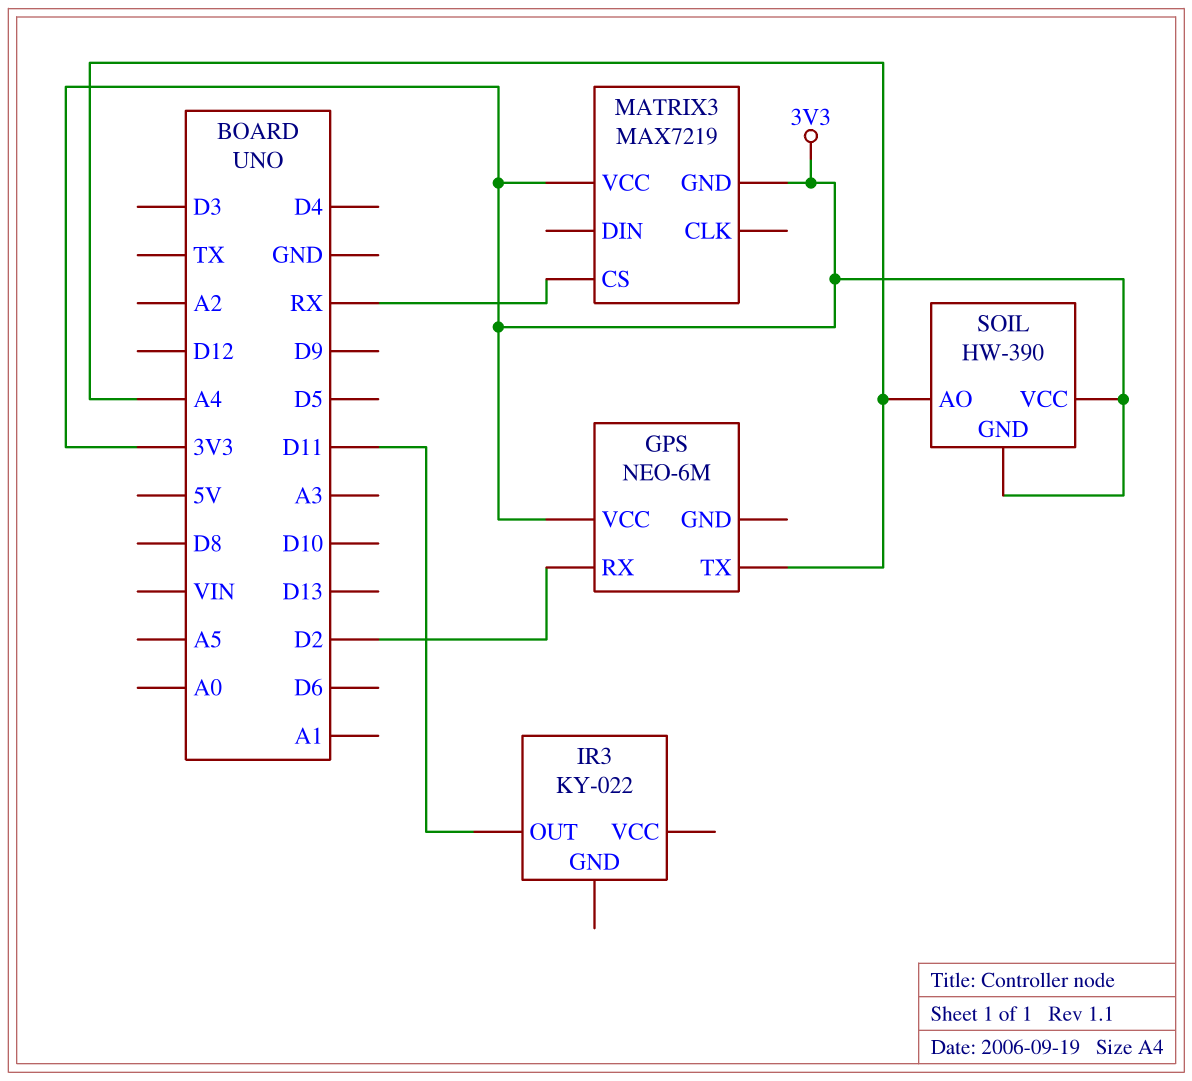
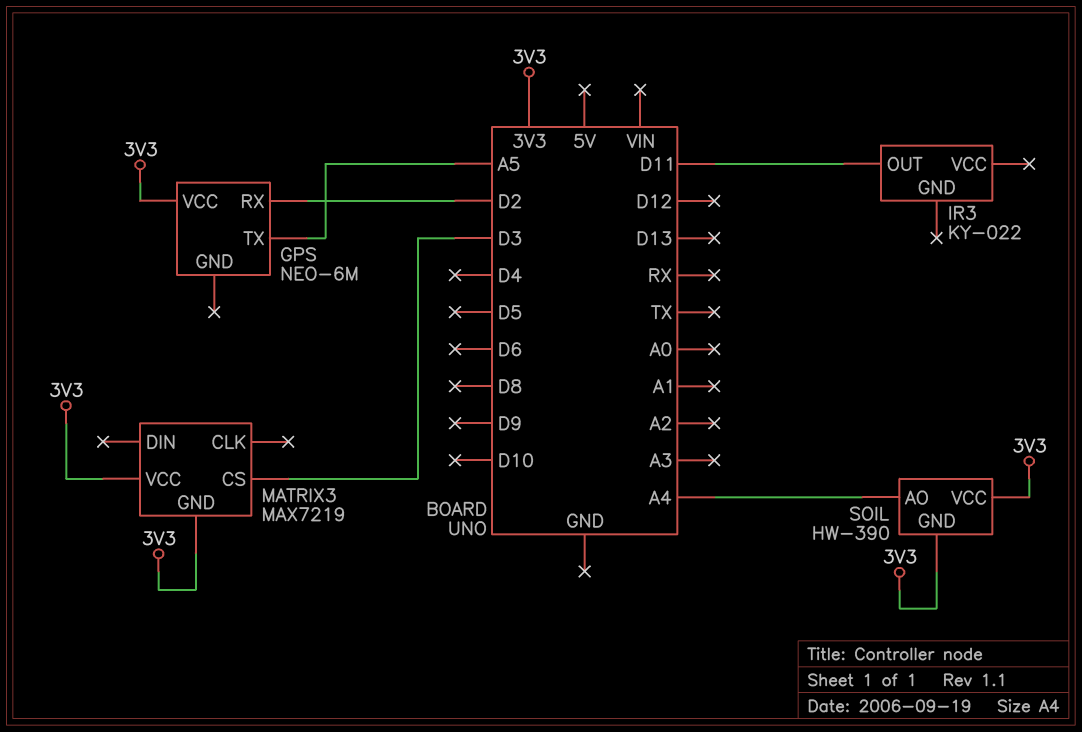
GPS pin TX: A4 -> A5
MATRIX3 pin CS: RX -> D3

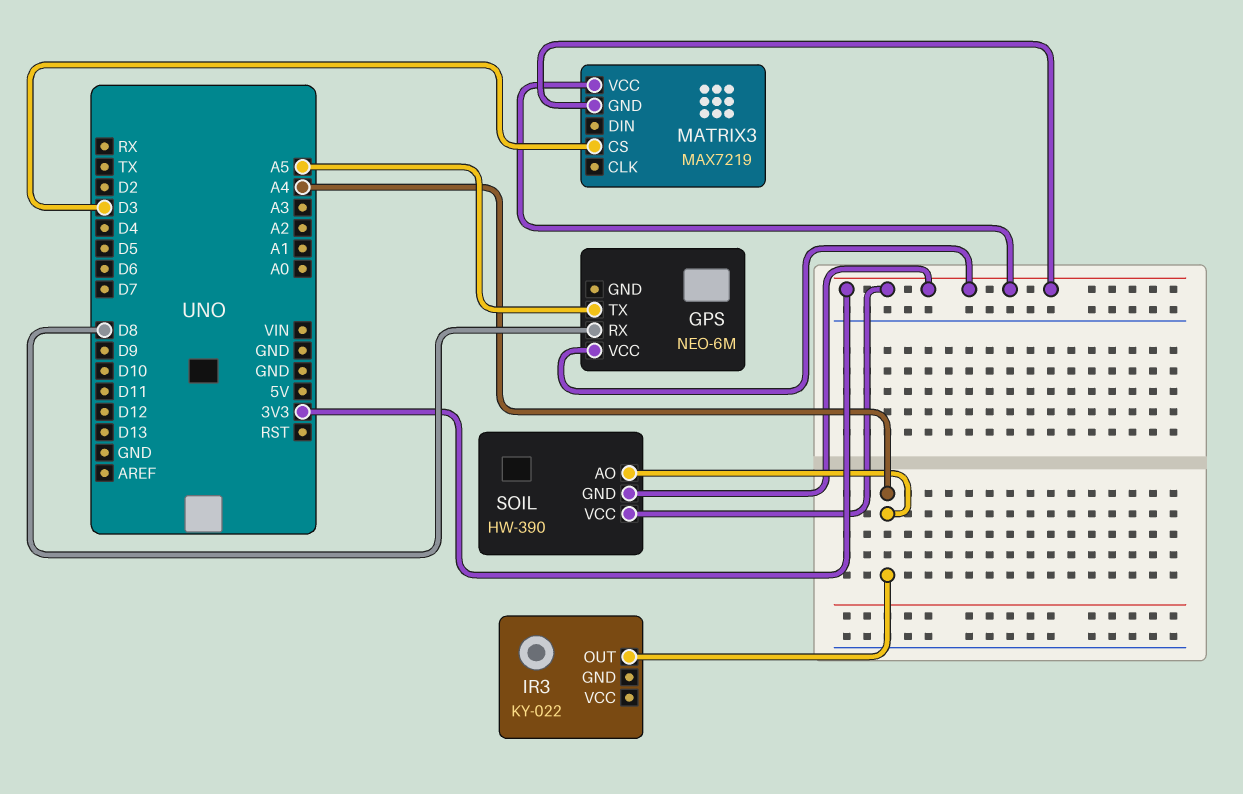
GPS pin RX: D2 -> D8
IR3 pin OUT: D11 -> A4

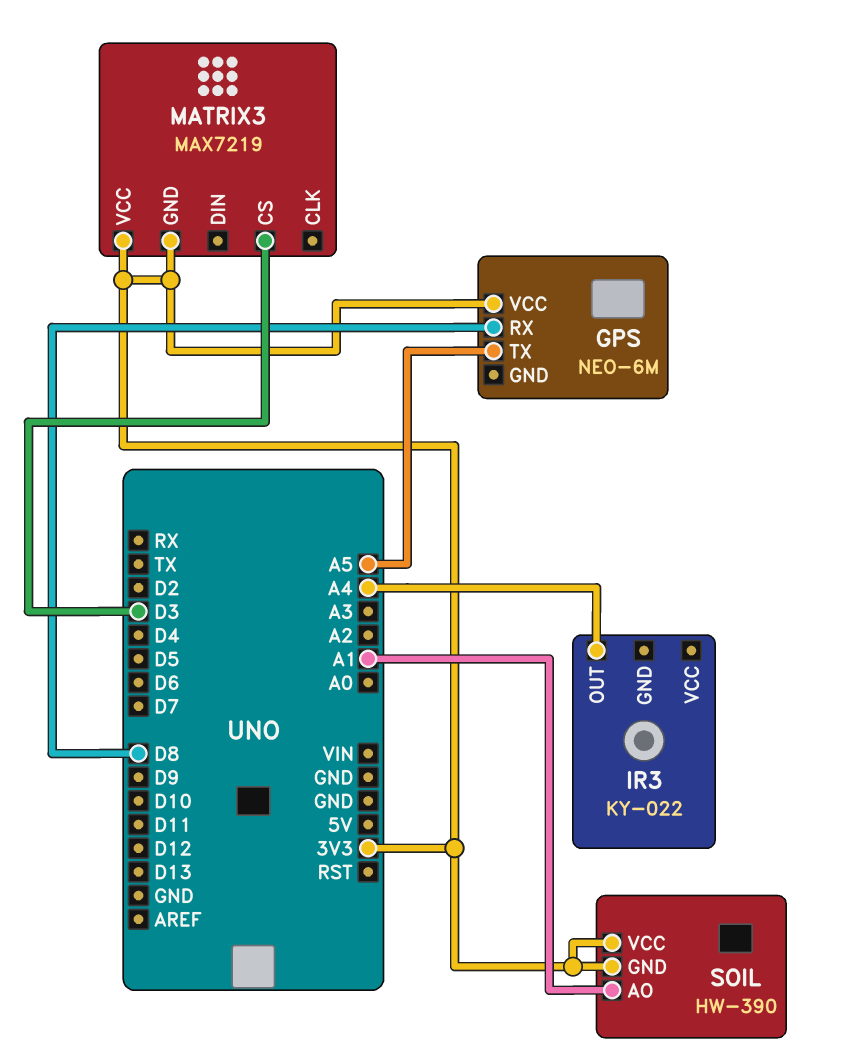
SOIL pin AO: A4 -> A1

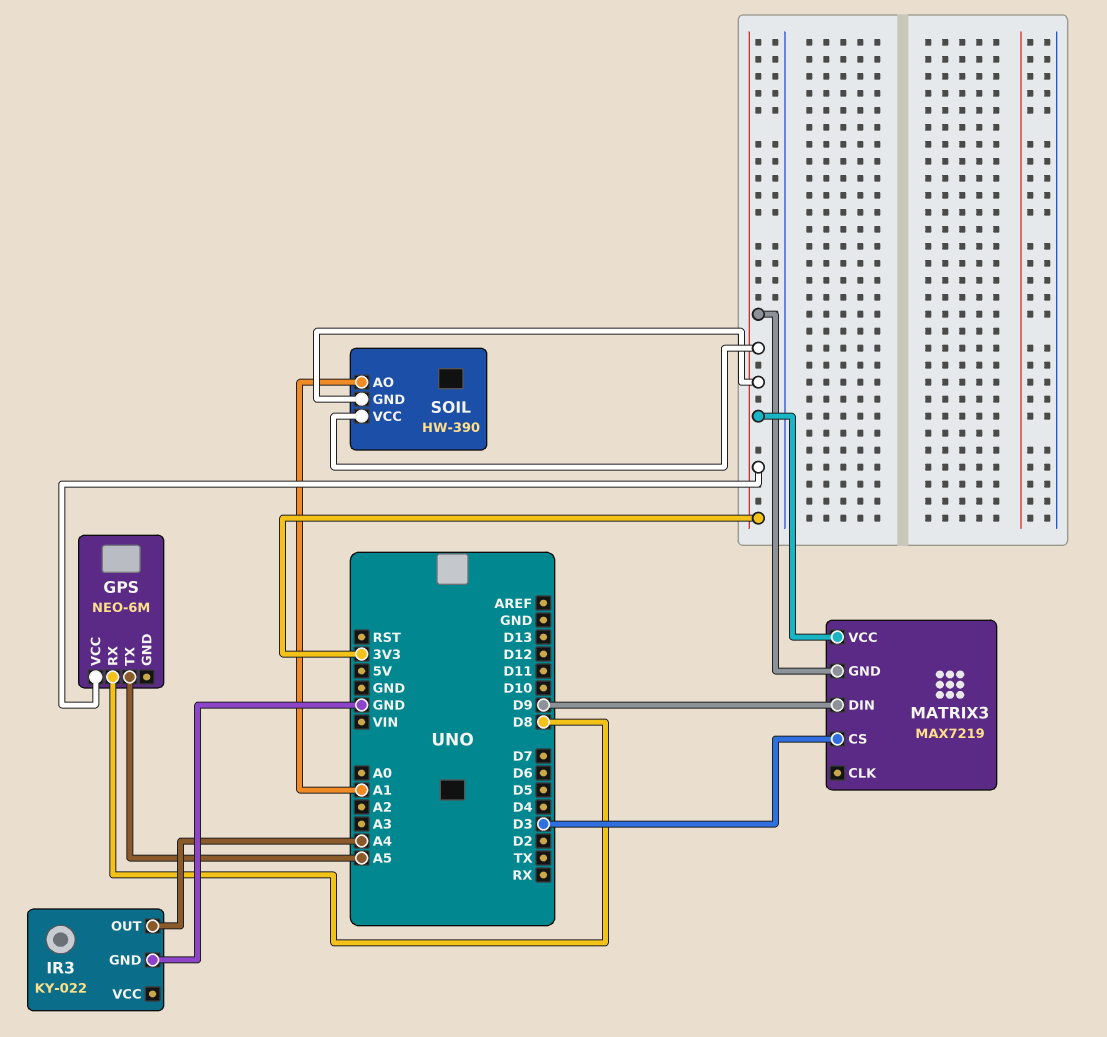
IR3 pin GND: none -> GND
MATRIX3 pin DIN: none -> D9

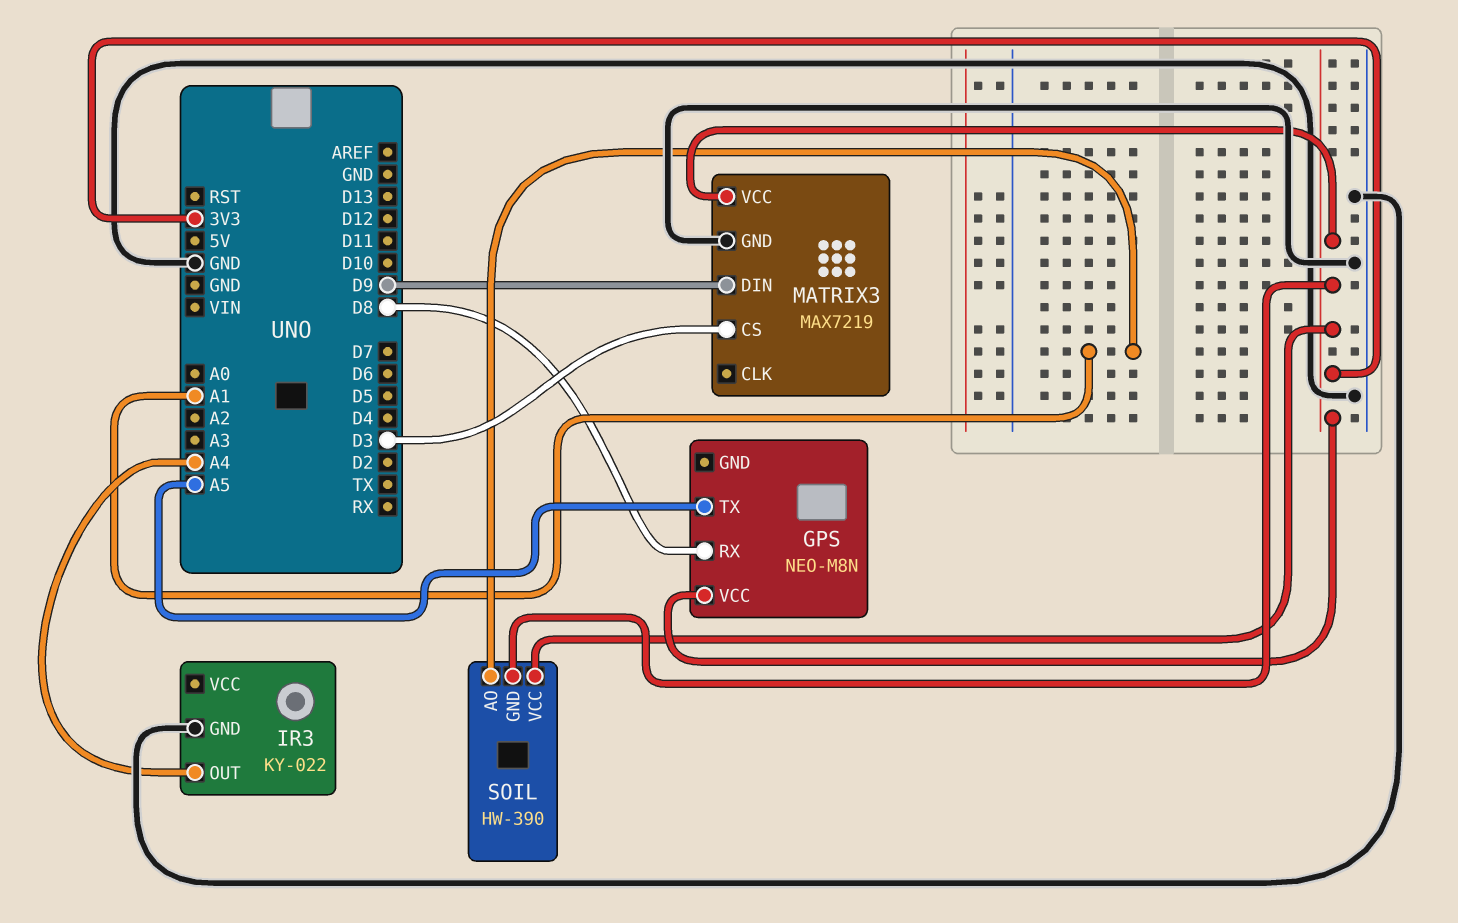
GPS: NEO-6M -> NEO-M8N
MATRIX3 pin GND: 3V3 -> GND

